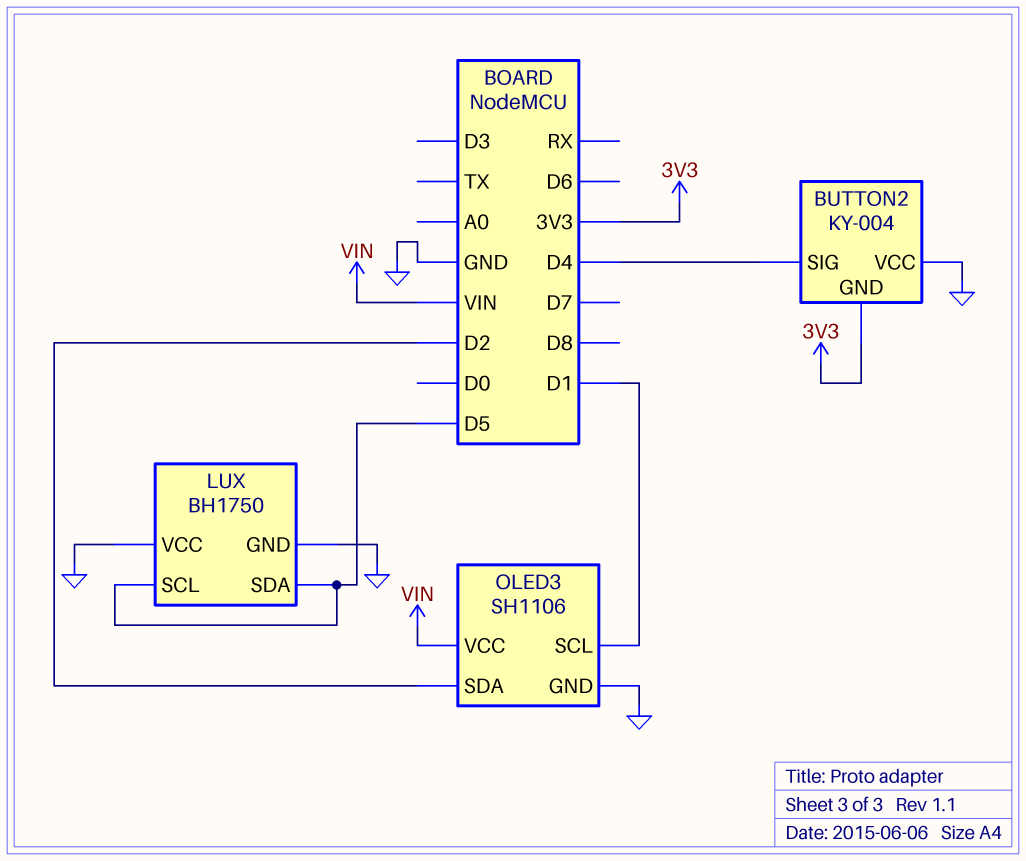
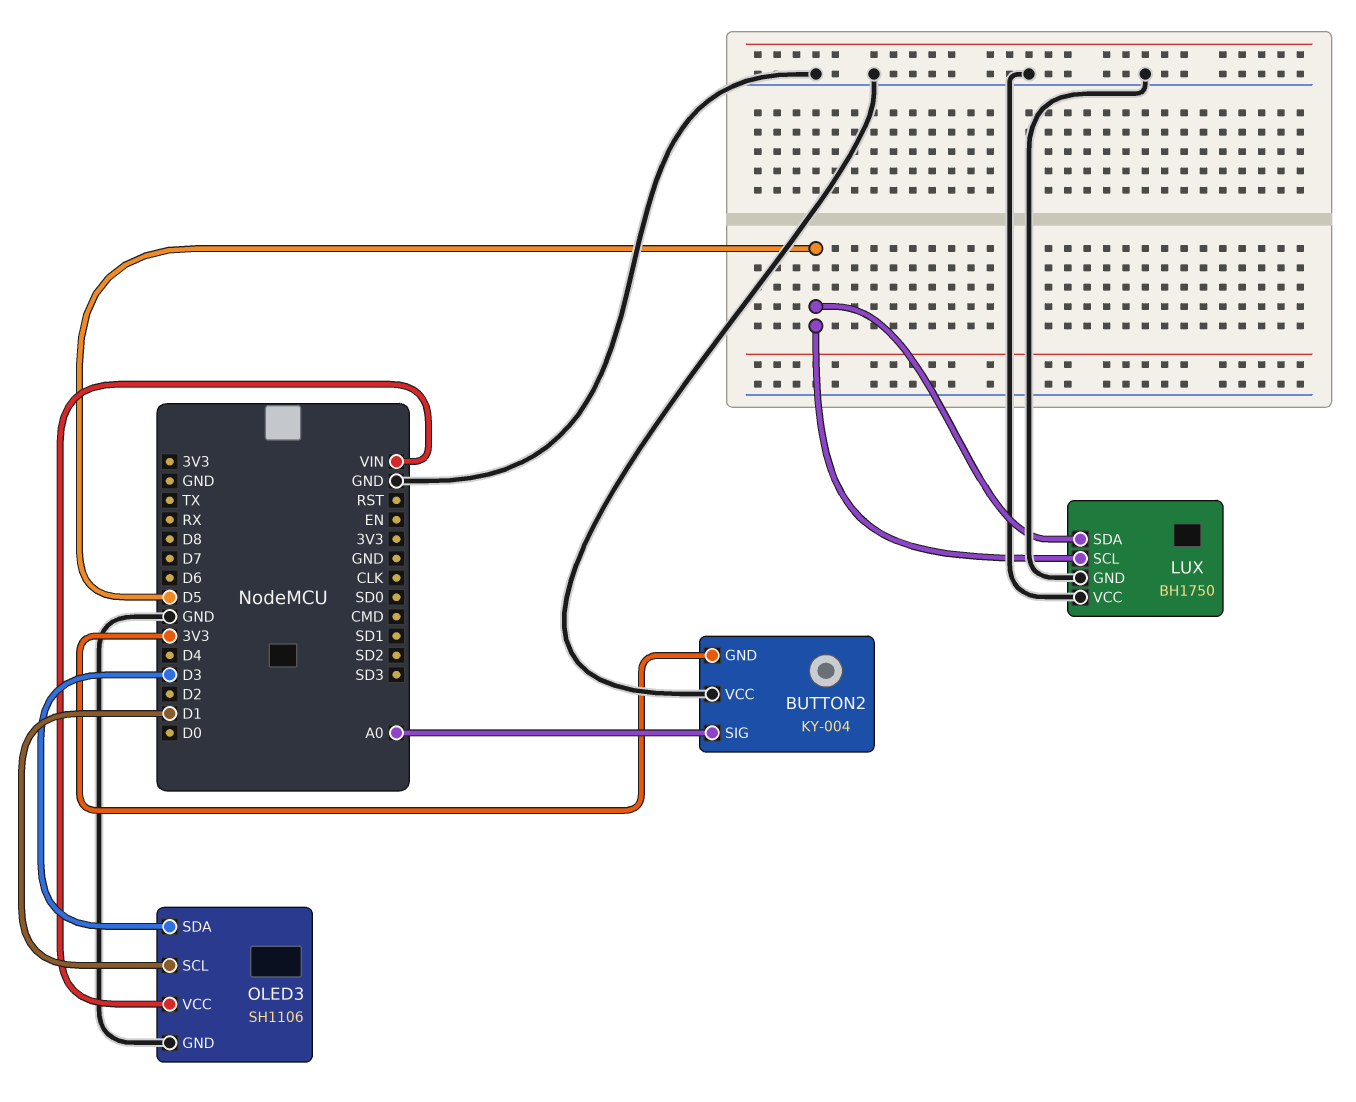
BUTTON2 pin SIG: D4 -> A0
OLED3 pin SDA: D2 -> D3

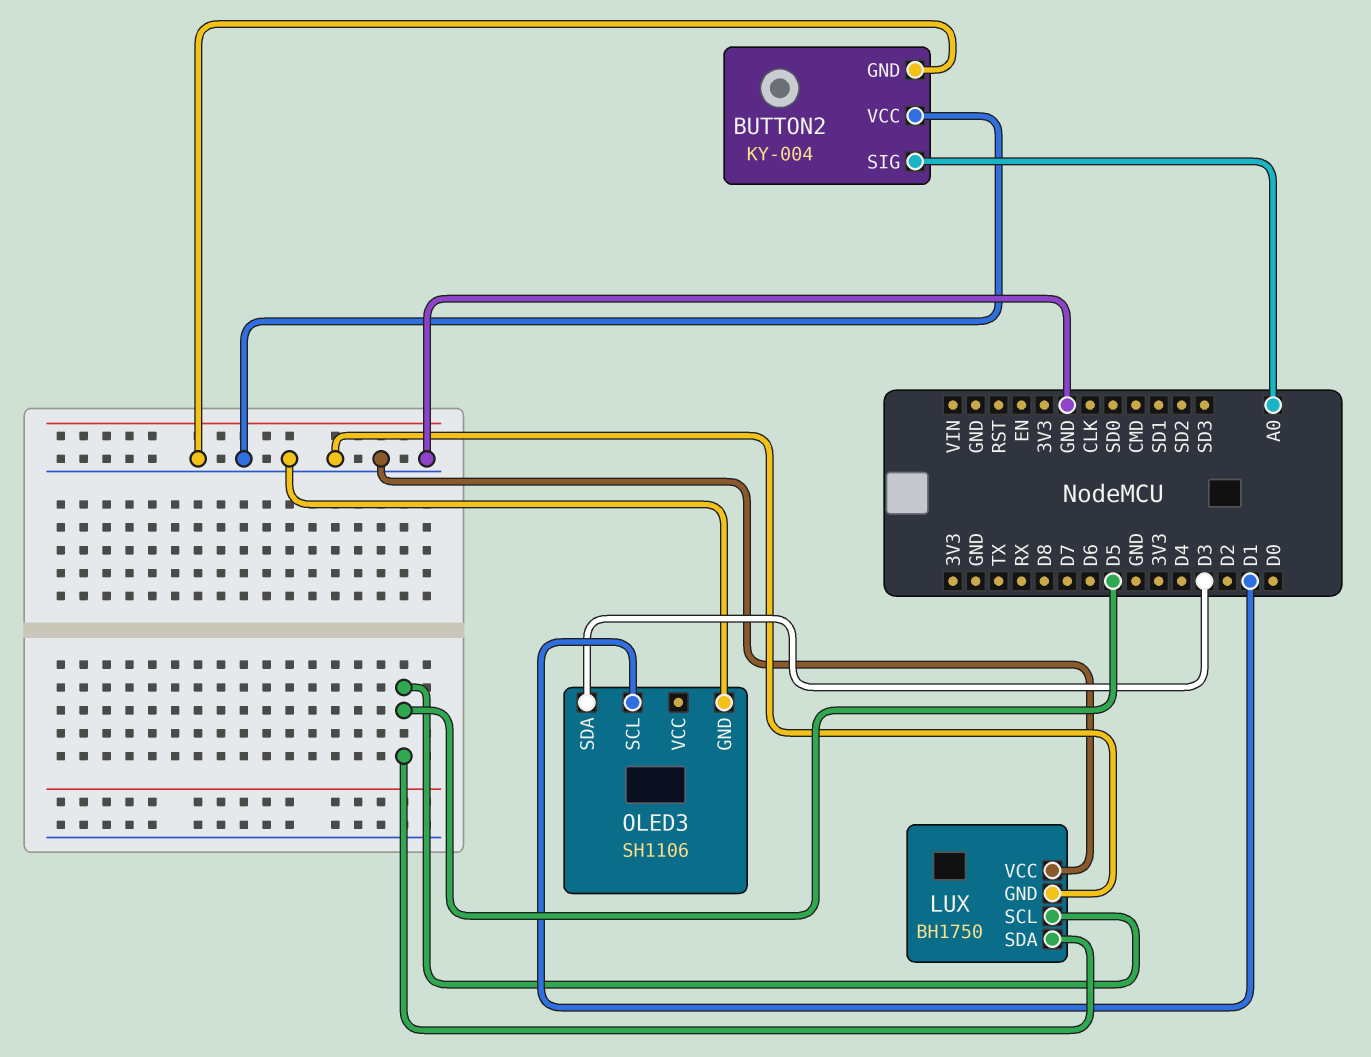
BUTTON2 pin GND: 3V3 -> GND
OLED3 pin VCC: VIN -> none

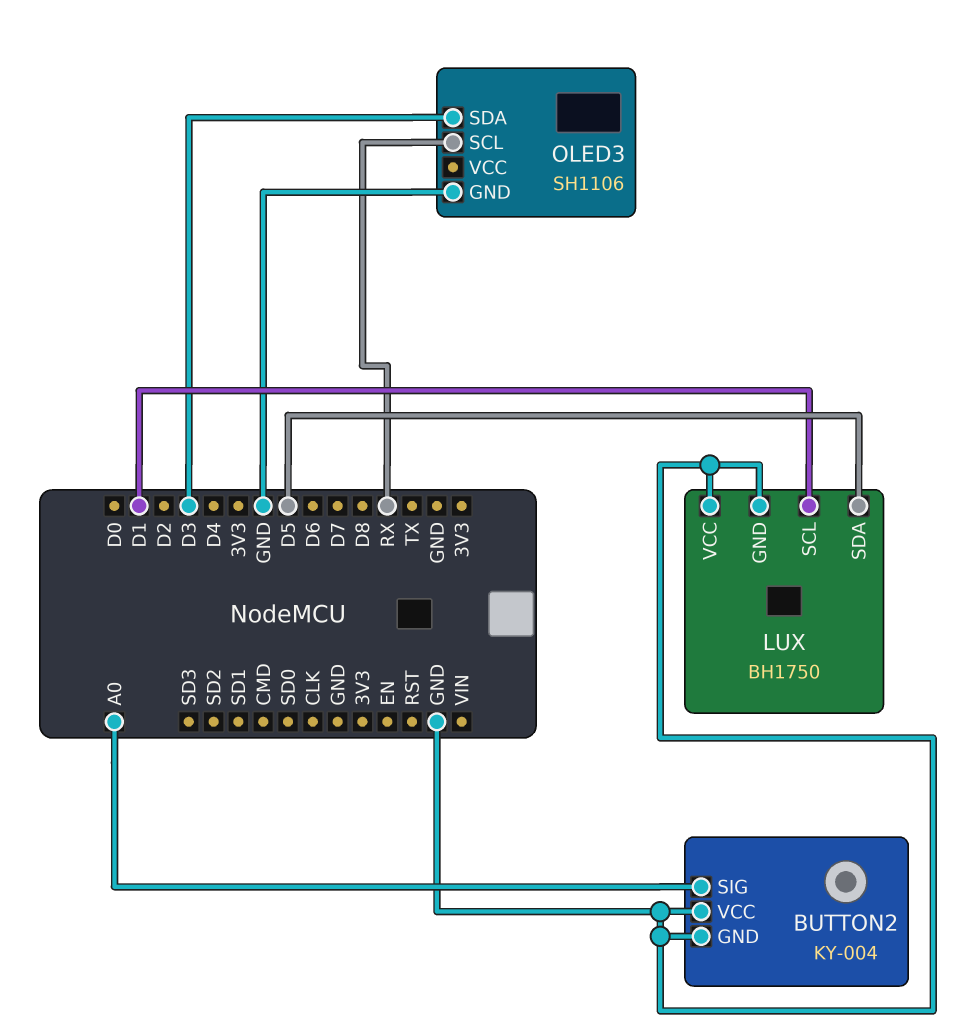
LUX pin SCL: D5 -> D1
OLED3 pin SCL: D1 -> RX

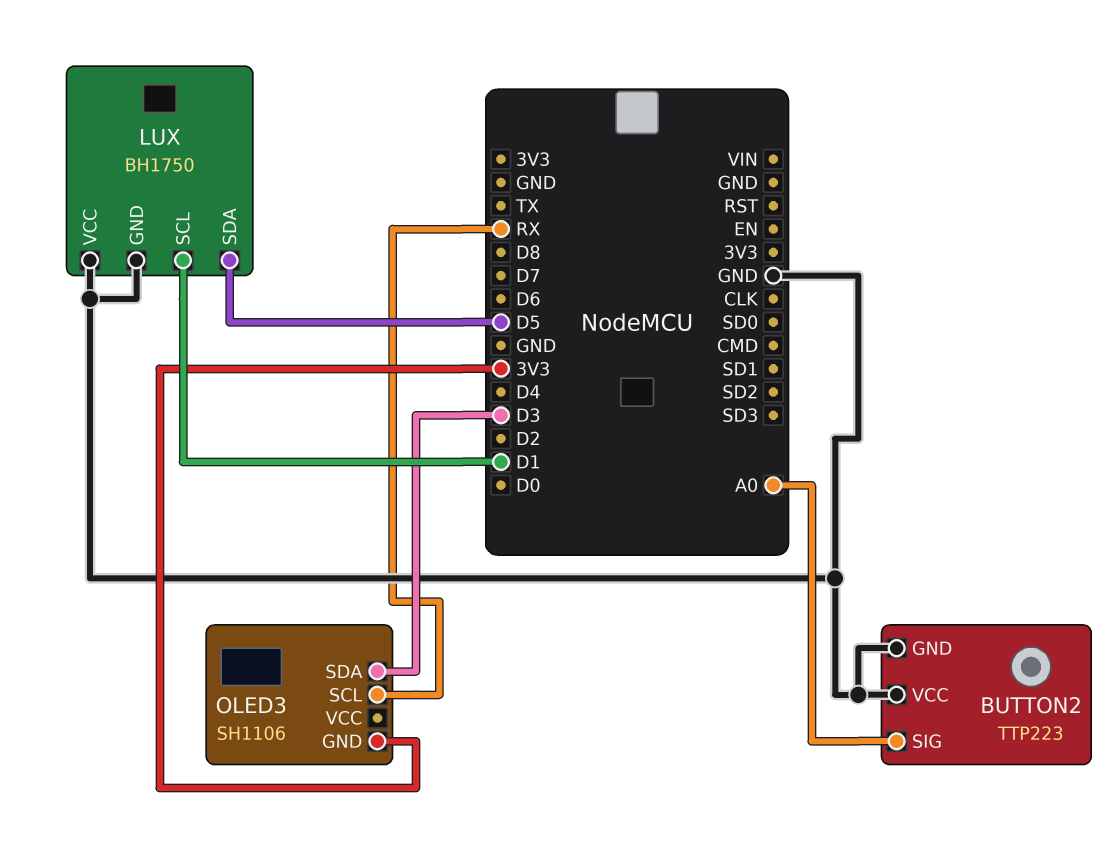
BUTTON2: KY-004 -> TTP223
OLED3 pin GND: GND -> 3V3

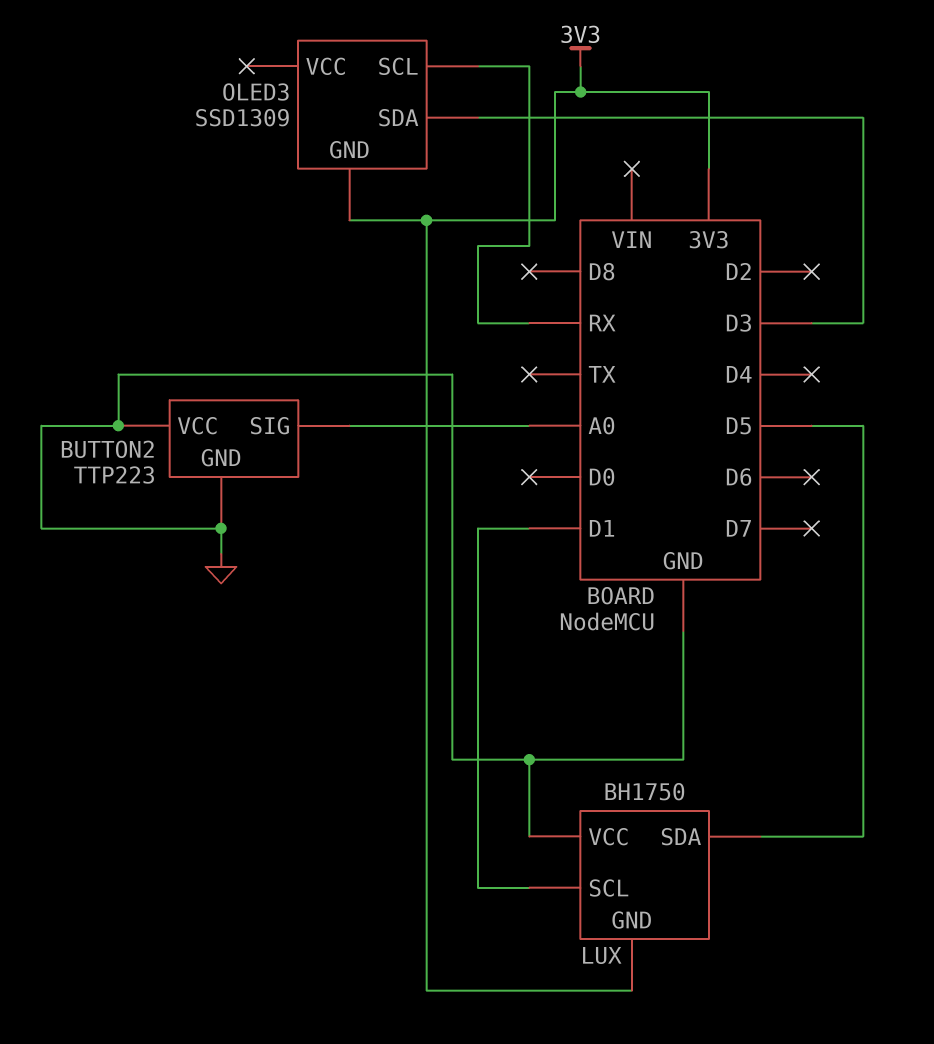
LUX pin GND: GND -> 3V3
OLED3: SH1106 -> SSD1309

